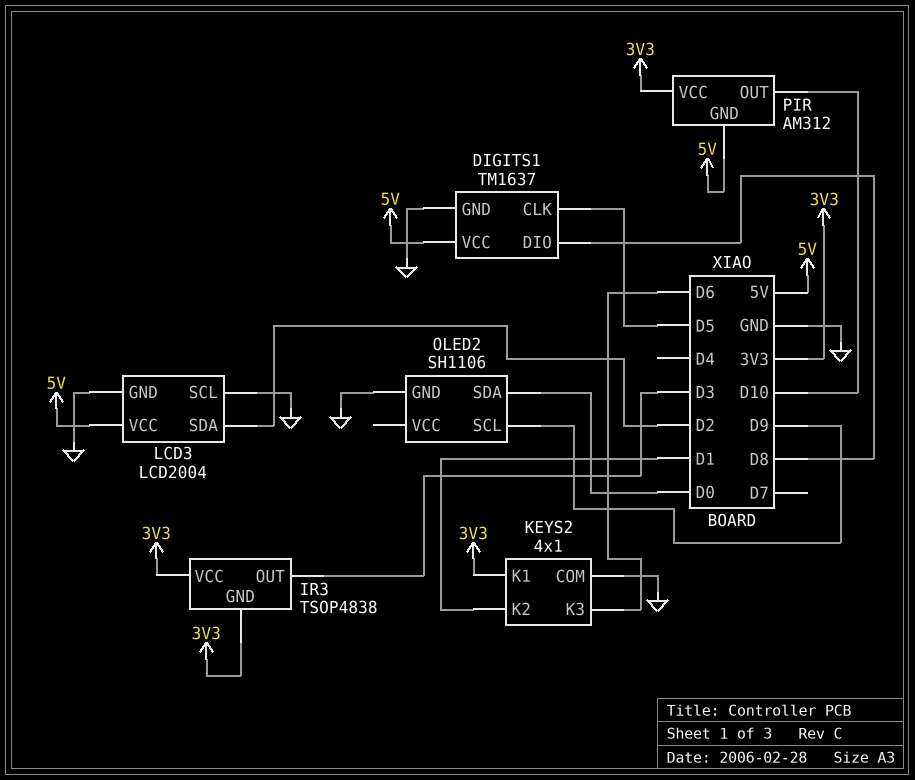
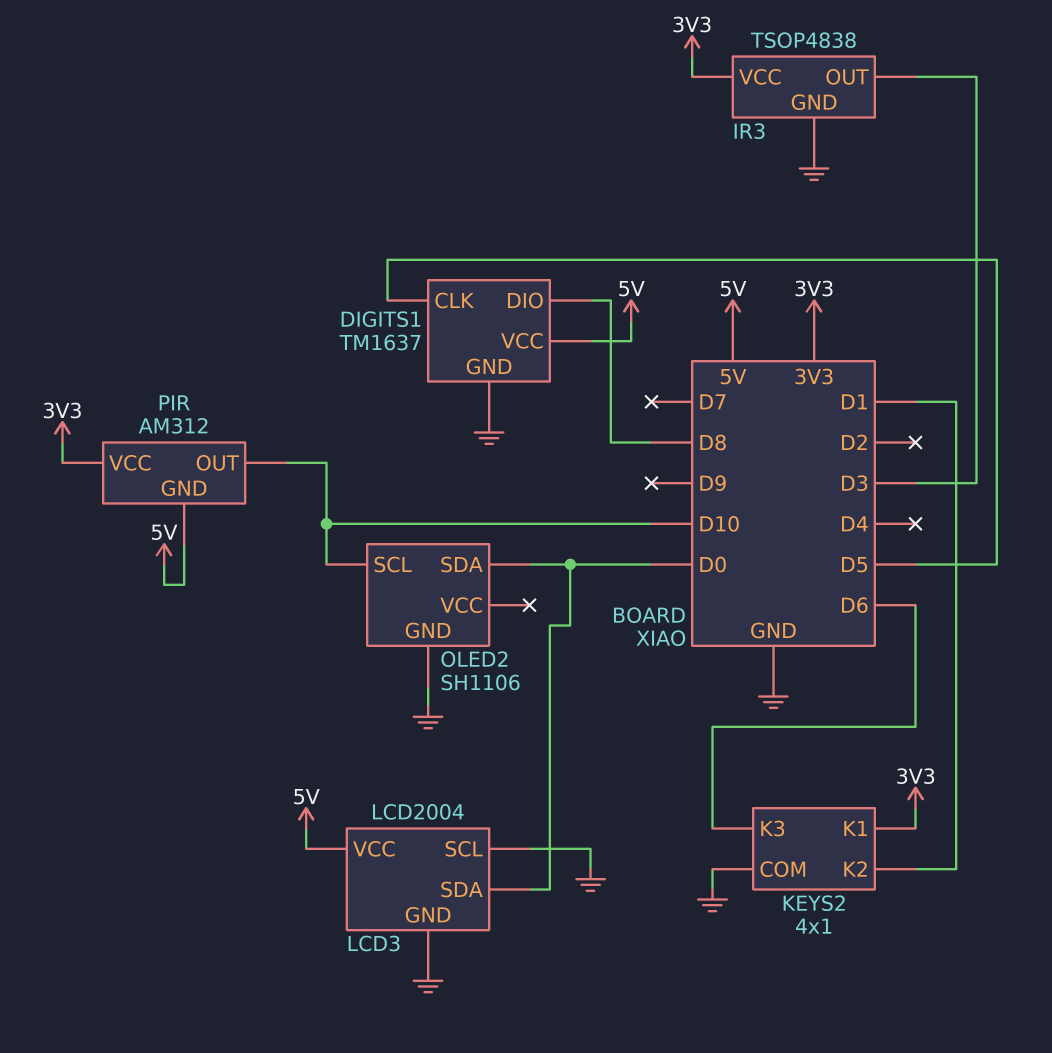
IR3 pin GND: 3V3 -> GND
LCD3 pin SDA: D2 -> D0
OLED2 pin SCL: D9 -> D10

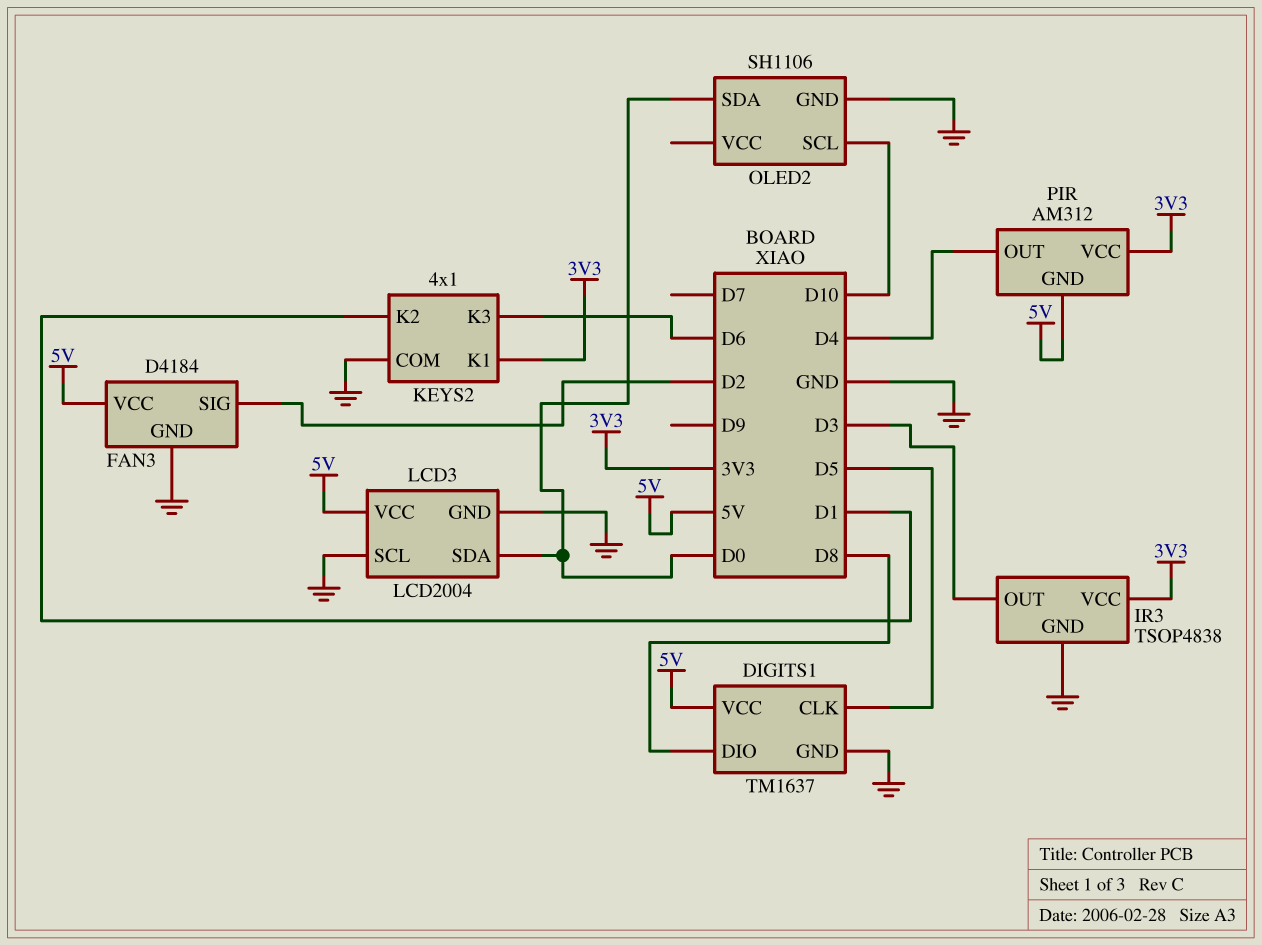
FAN3: none -> D4184
FAN3 pin GND: none -> GND
FAN3 pin SIG: none -> D2
FAN3 pin VCC: none -> 5V
PIR pin OUT: D10 -> D4

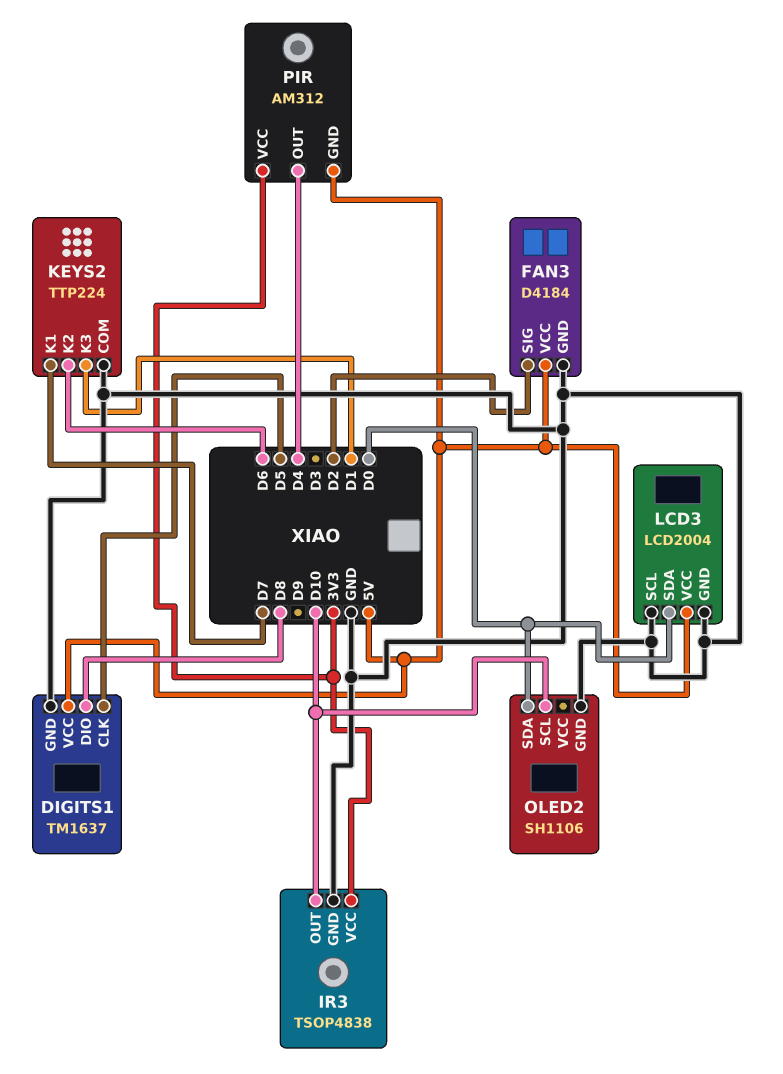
IR3 pin OUT: D3 -> D10
KEYS2: 4x1 -> TTP224
KEYS2 pin K1: 3V3 -> D7
KEYS2 pin K2: D1 -> D6
KEYS2 pin K3: D6 -> D1

